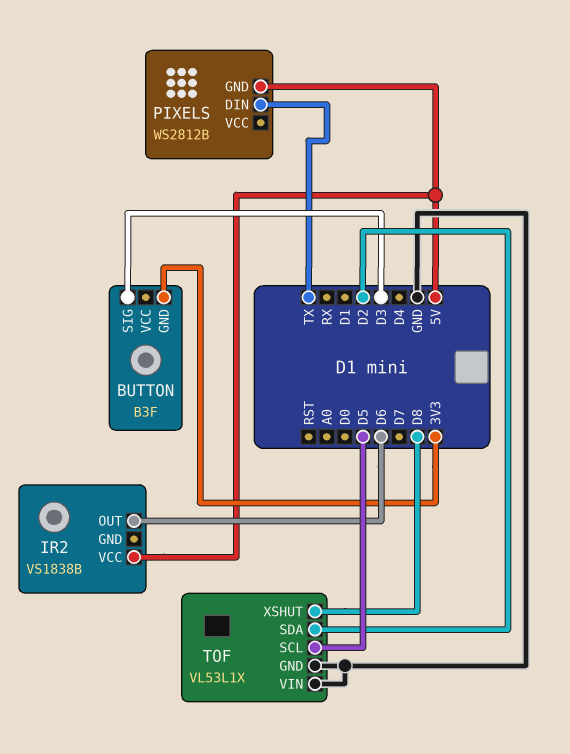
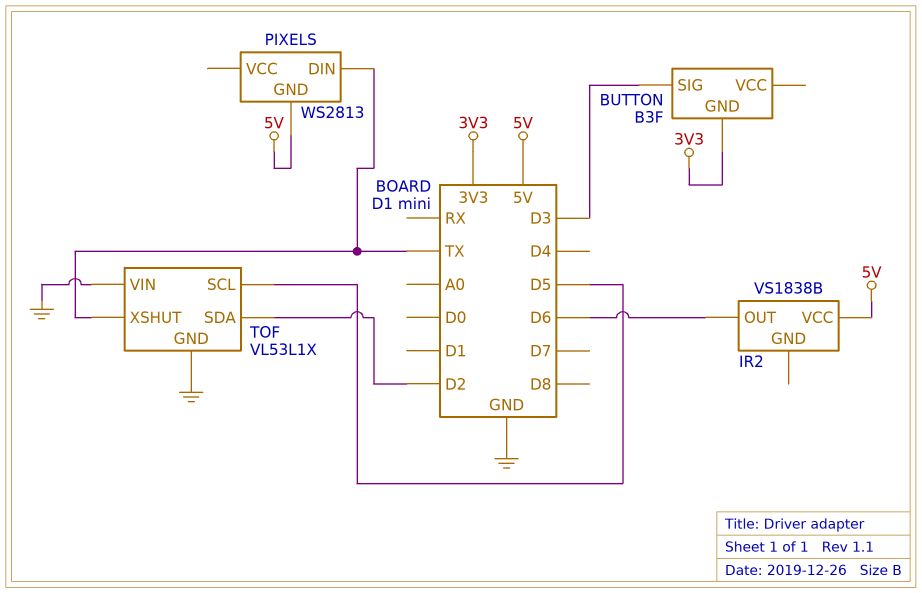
PIXELS: WS2812B -> WS2813
TOF pin XSHUT: D8 -> TX

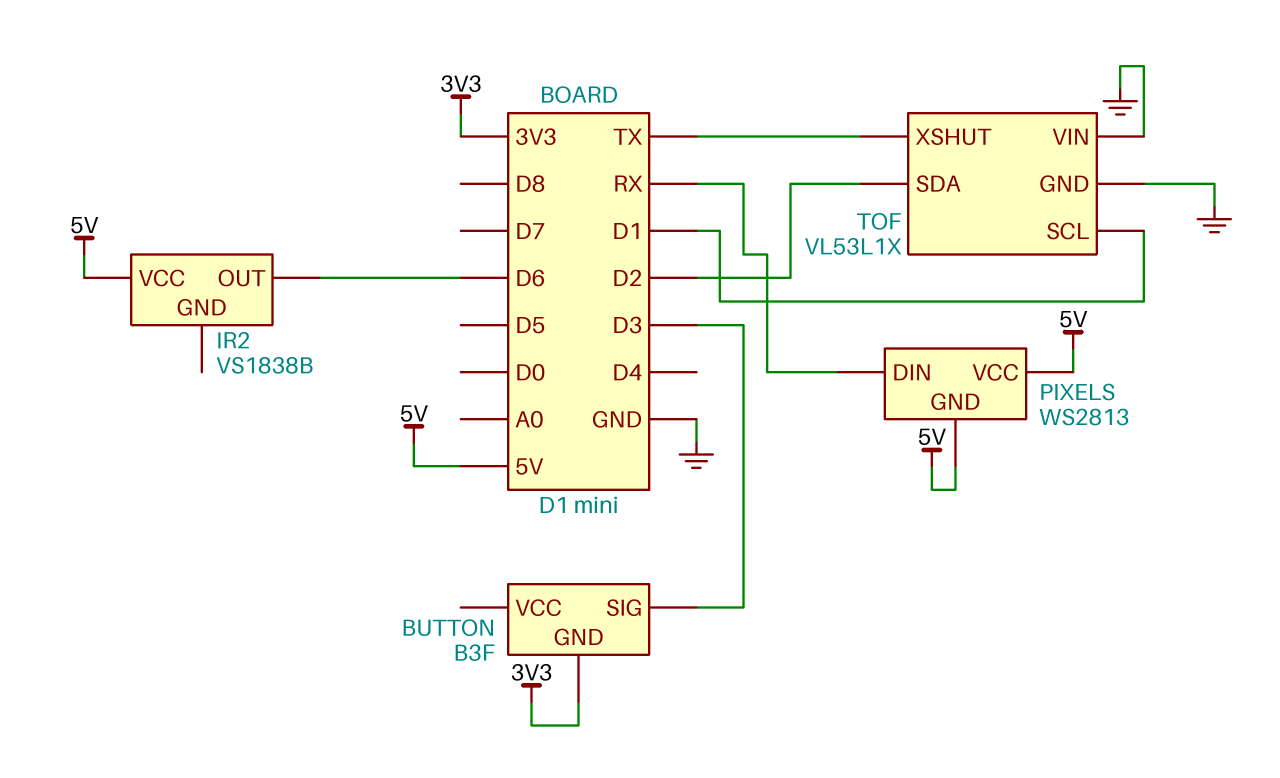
PIXELS pin DIN: TX -> RX
PIXELS pin VCC: none -> 5V
TOF pin SCL: D5 -> D1

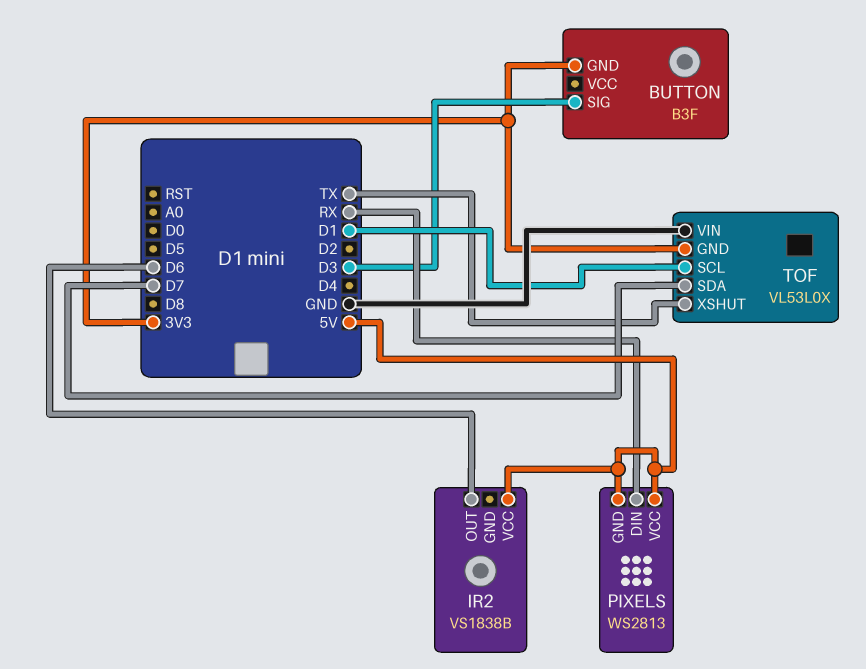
TOF: VL53L1X -> VL53L0X
TOF pin GND: GND -> 3V3
TOF pin SDA: D2 -> D7

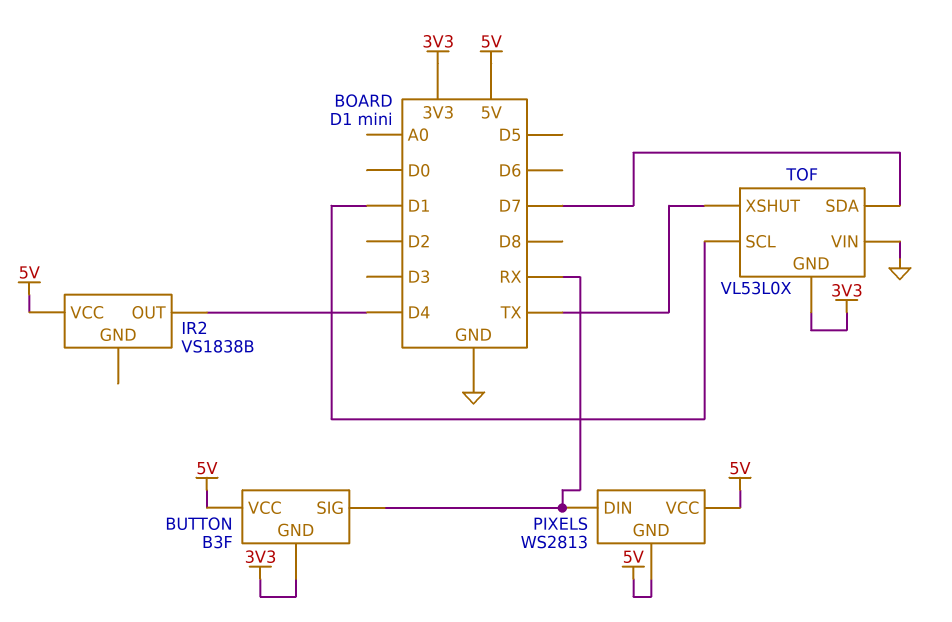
BUTTON pin SIG: D3 -> RX
BUTTON pin VCC: none -> 5V
IR2 pin OUT: D6 -> D4

